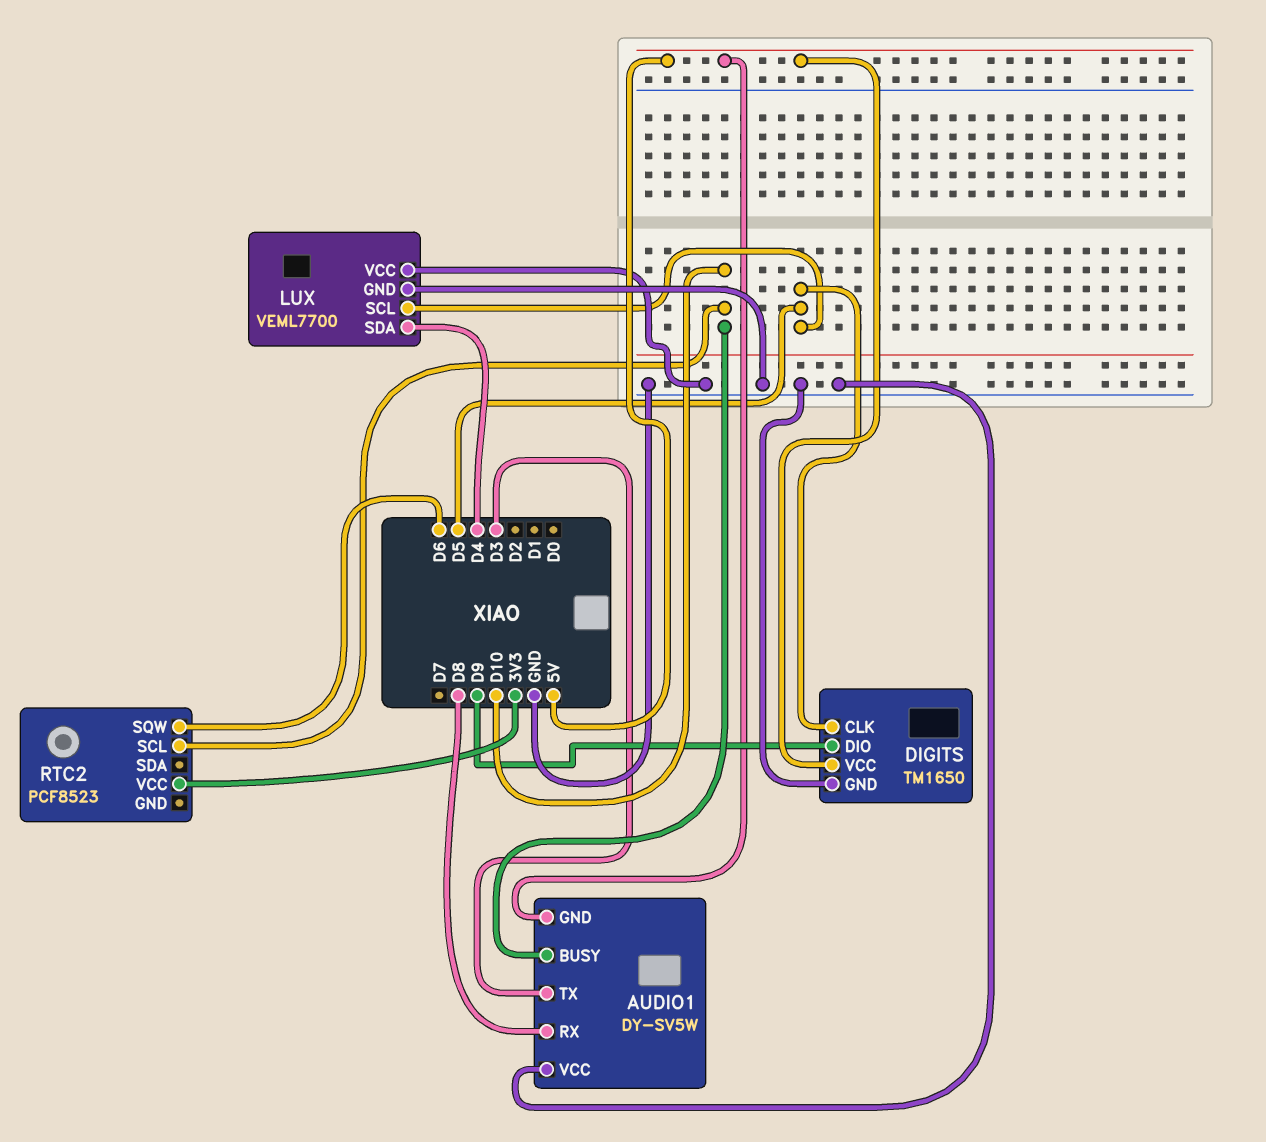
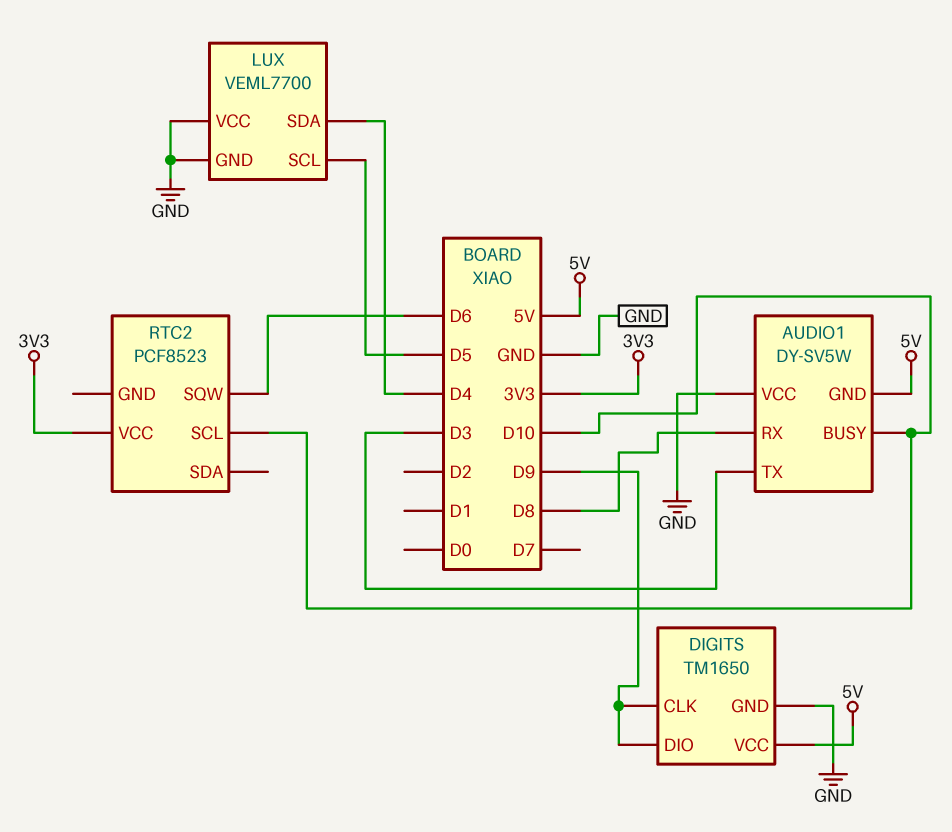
DIGITS pin CLK: D5 -> D9

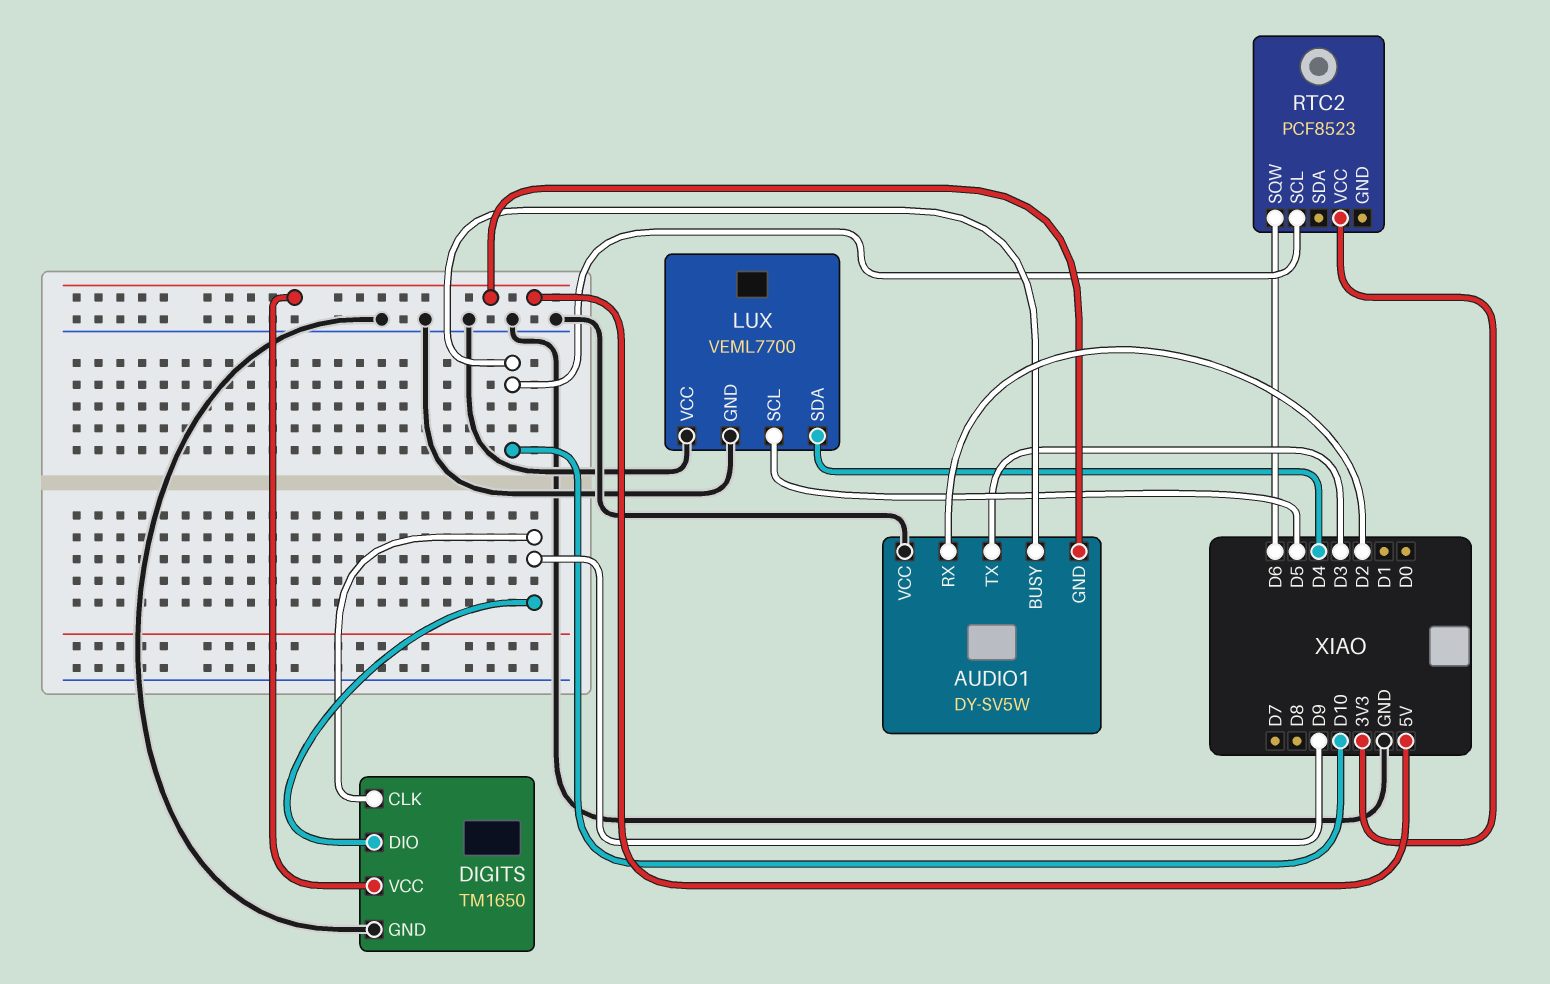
AUDIO1 pin RX: D8 -> D2

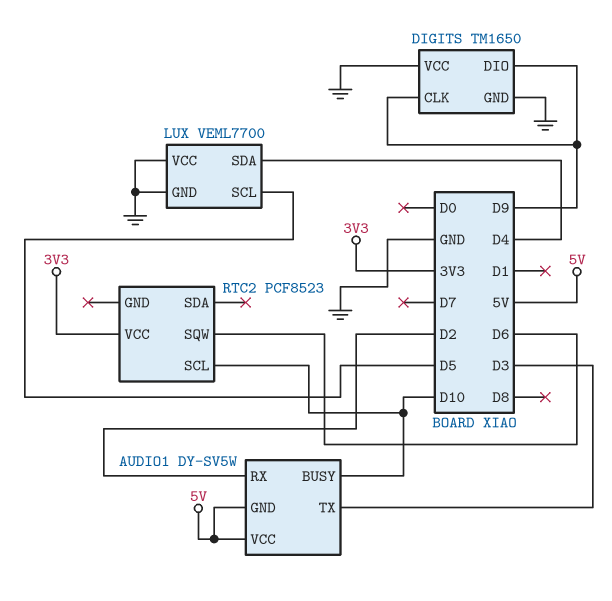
AUDIO1 pin VCC: GND -> 5V
DIGITS pin VCC: 5V -> GND

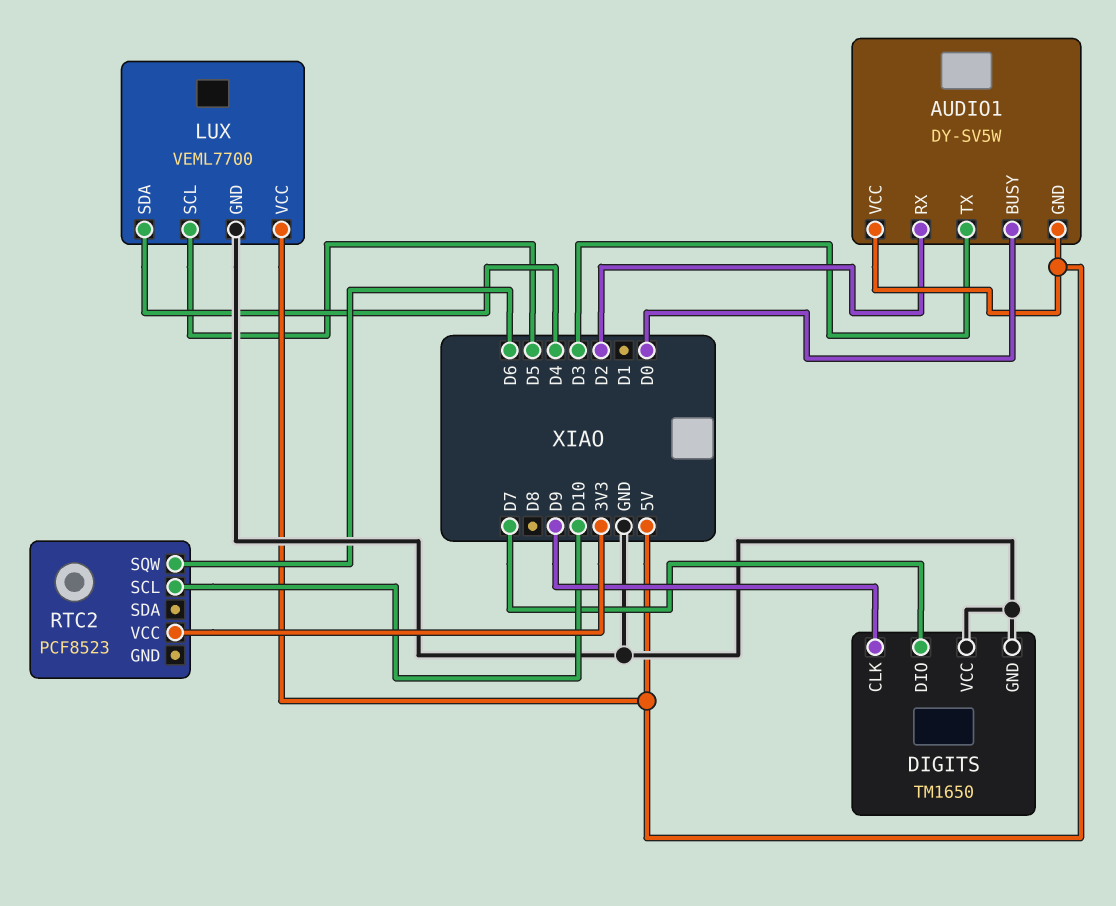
AUDIO1 pin BUSY: D10 -> D0
DIGITS pin DIO: D9 -> D7
LUX pin VCC: GND -> 5V

